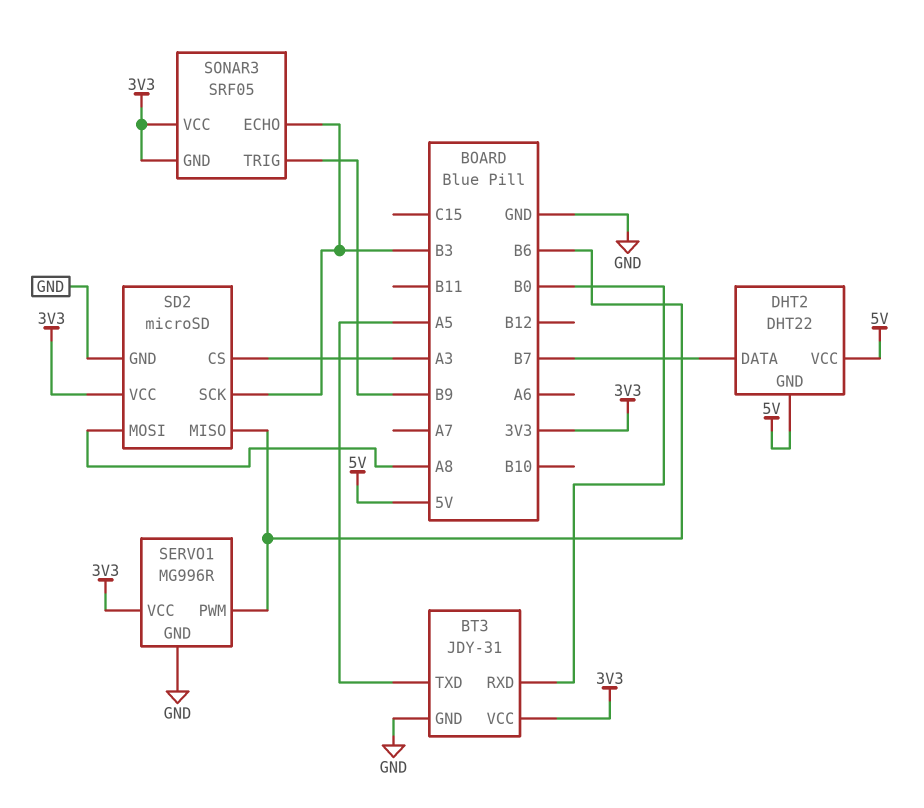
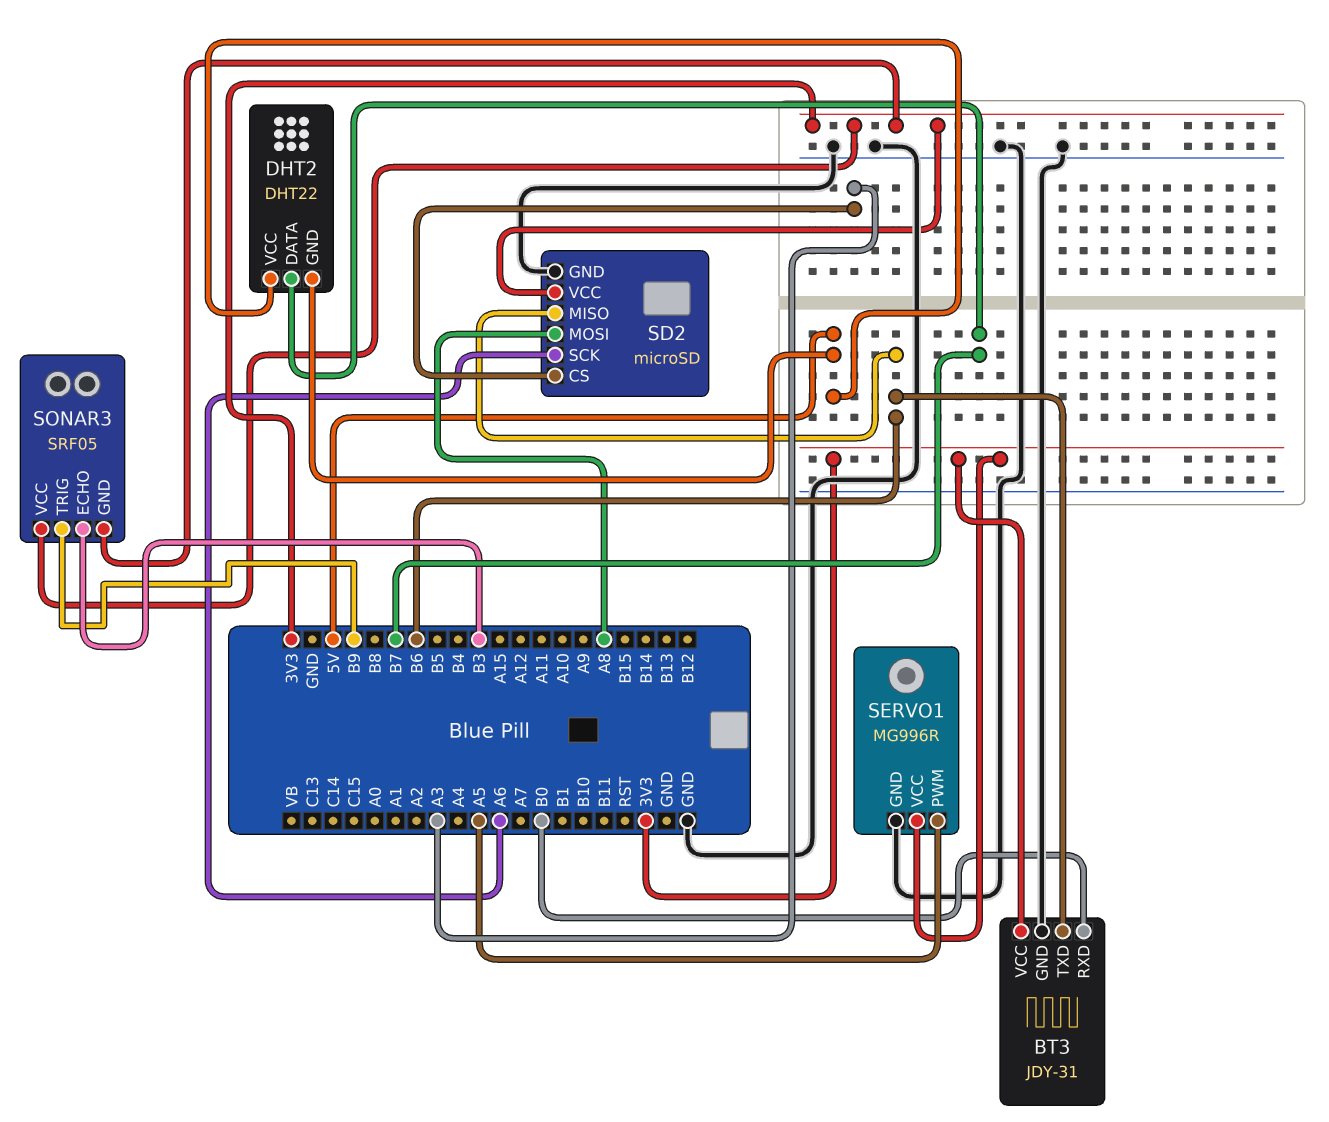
BT3 pin TXD: A5 -> B6
SD2 pin SCK: B3 -> A6
SERVO1 pin PWM: B6 -> A5

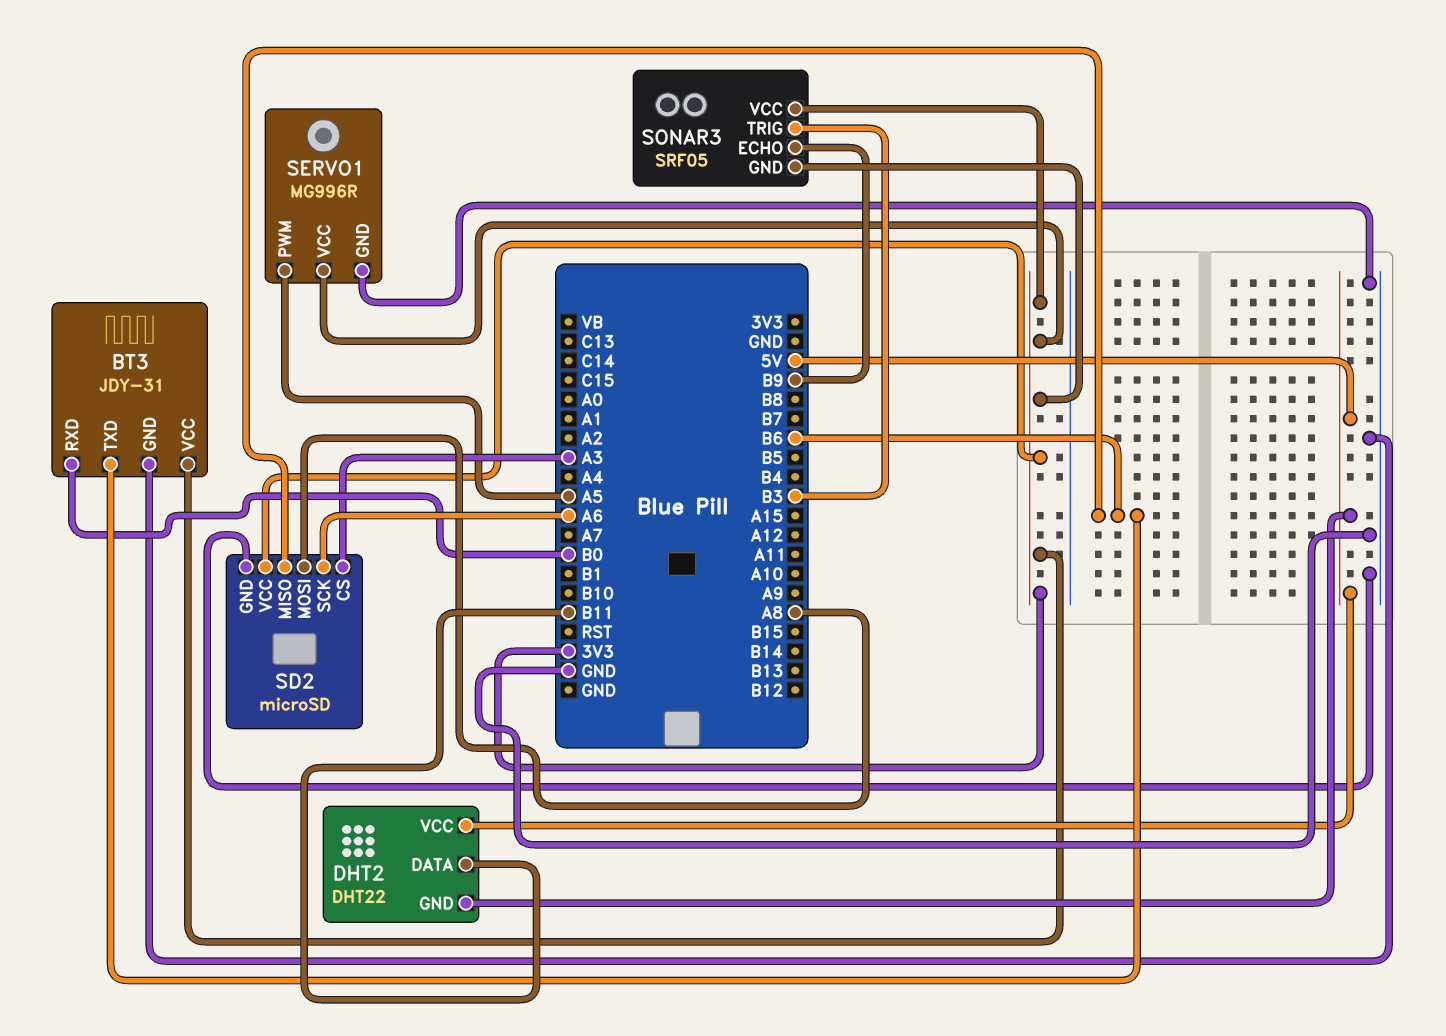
DHT2 pin DATA: B7 -> B11
SONAR3 pin ECHO: B3 -> B9
SONAR3 pin TRIG: B9 -> B3

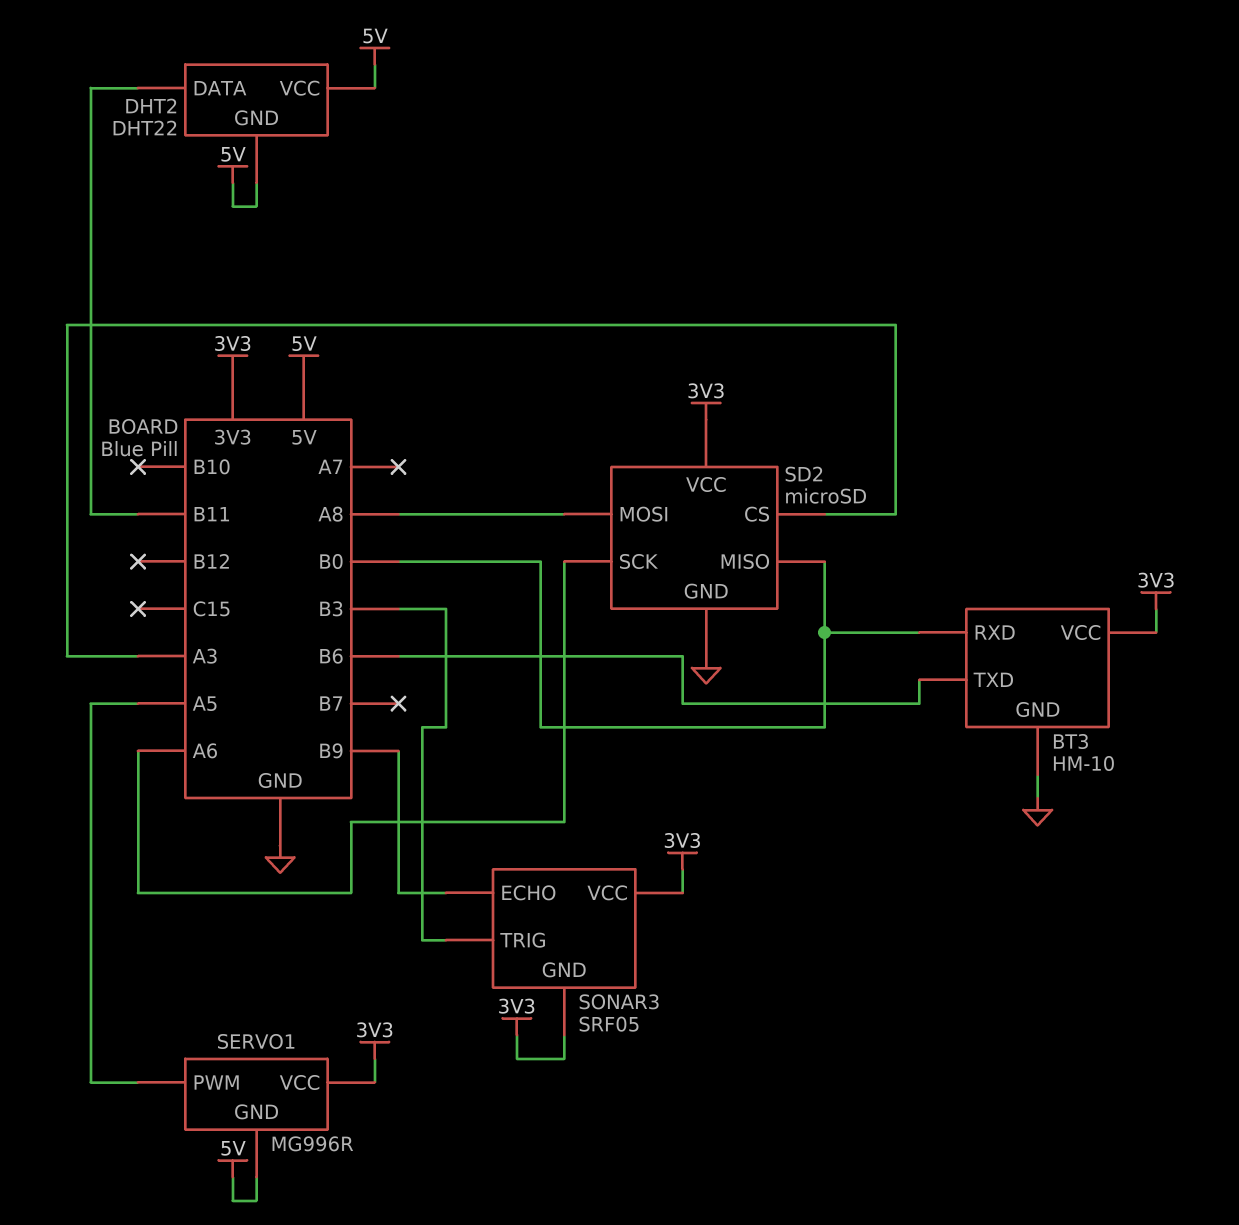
BT3: JDY-31 -> HM-10
SD2 pin MISO: B6 -> B0
SERVO1 pin GND: GND -> 5V

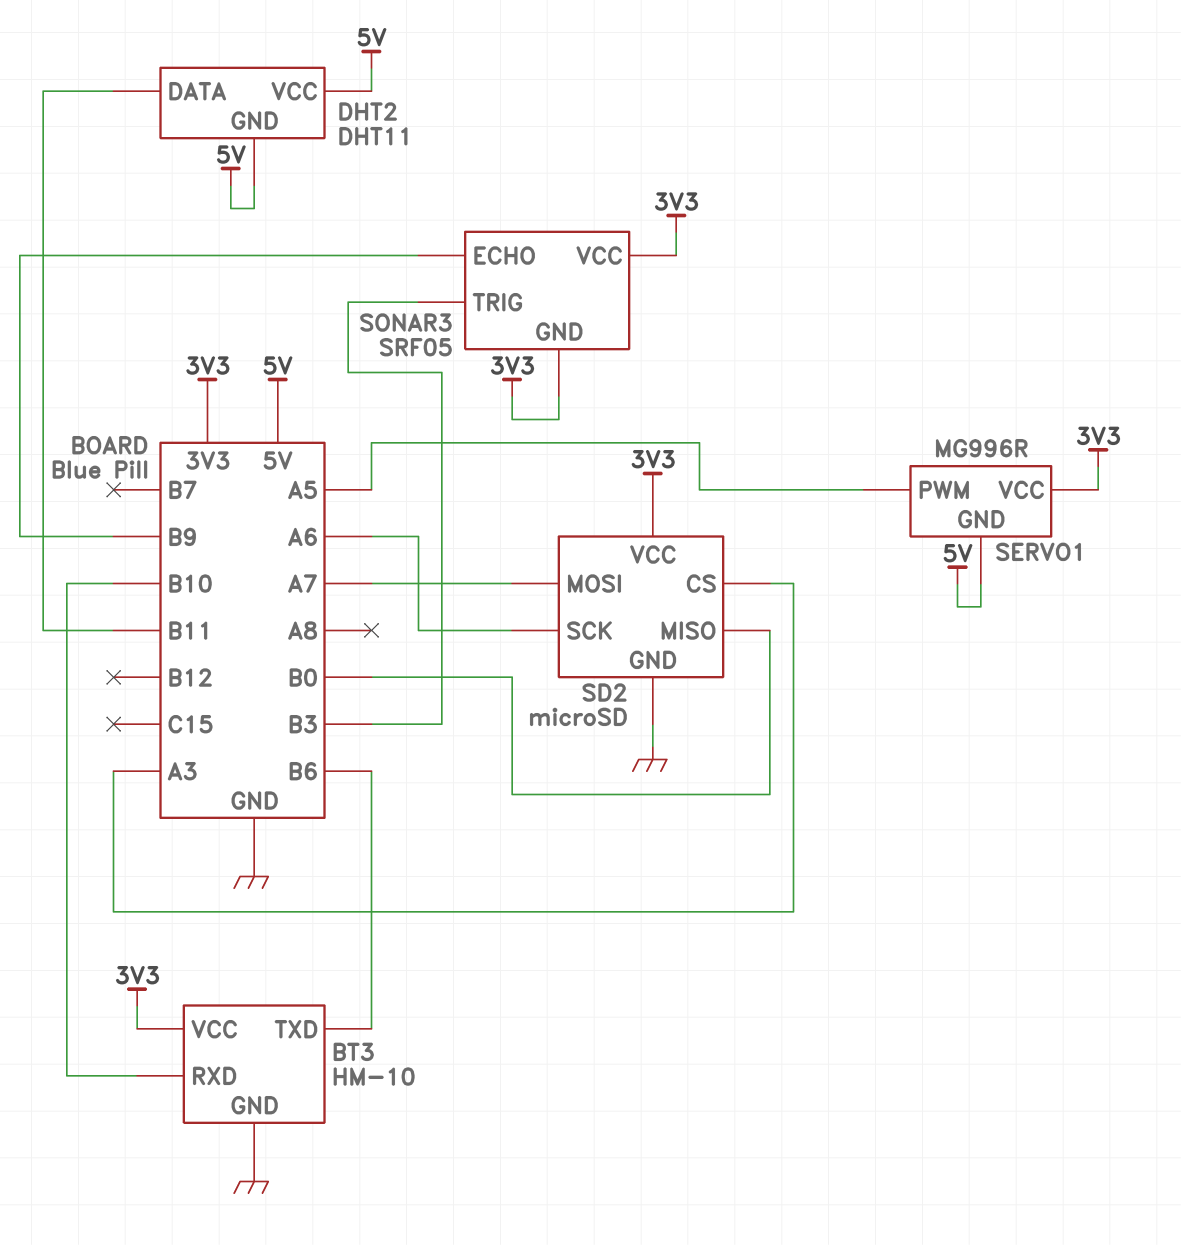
BT3 pin RXD: B0 -> B10
DHT2: DHT22 -> DHT11
SD2 pin MOSI: A8 -> A7

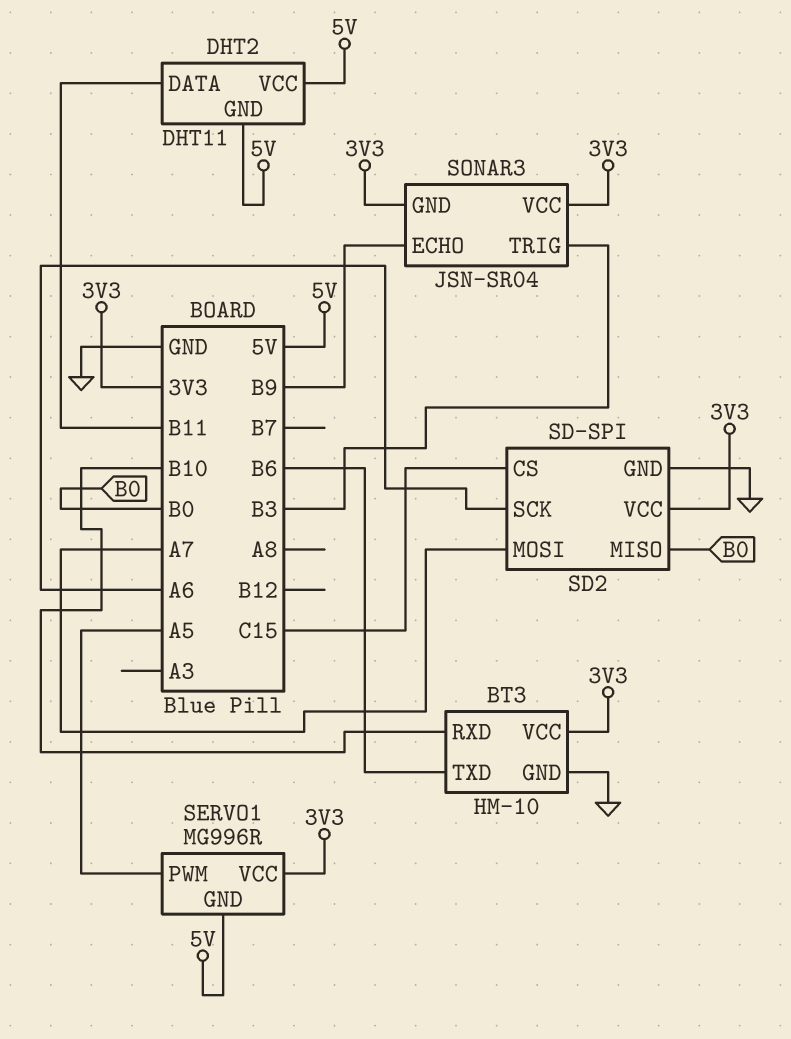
SD2: microSD -> SD-SPI
SD2 pin CS: A3 -> C15
SONAR3: SRF05 -> JSN-SR04

